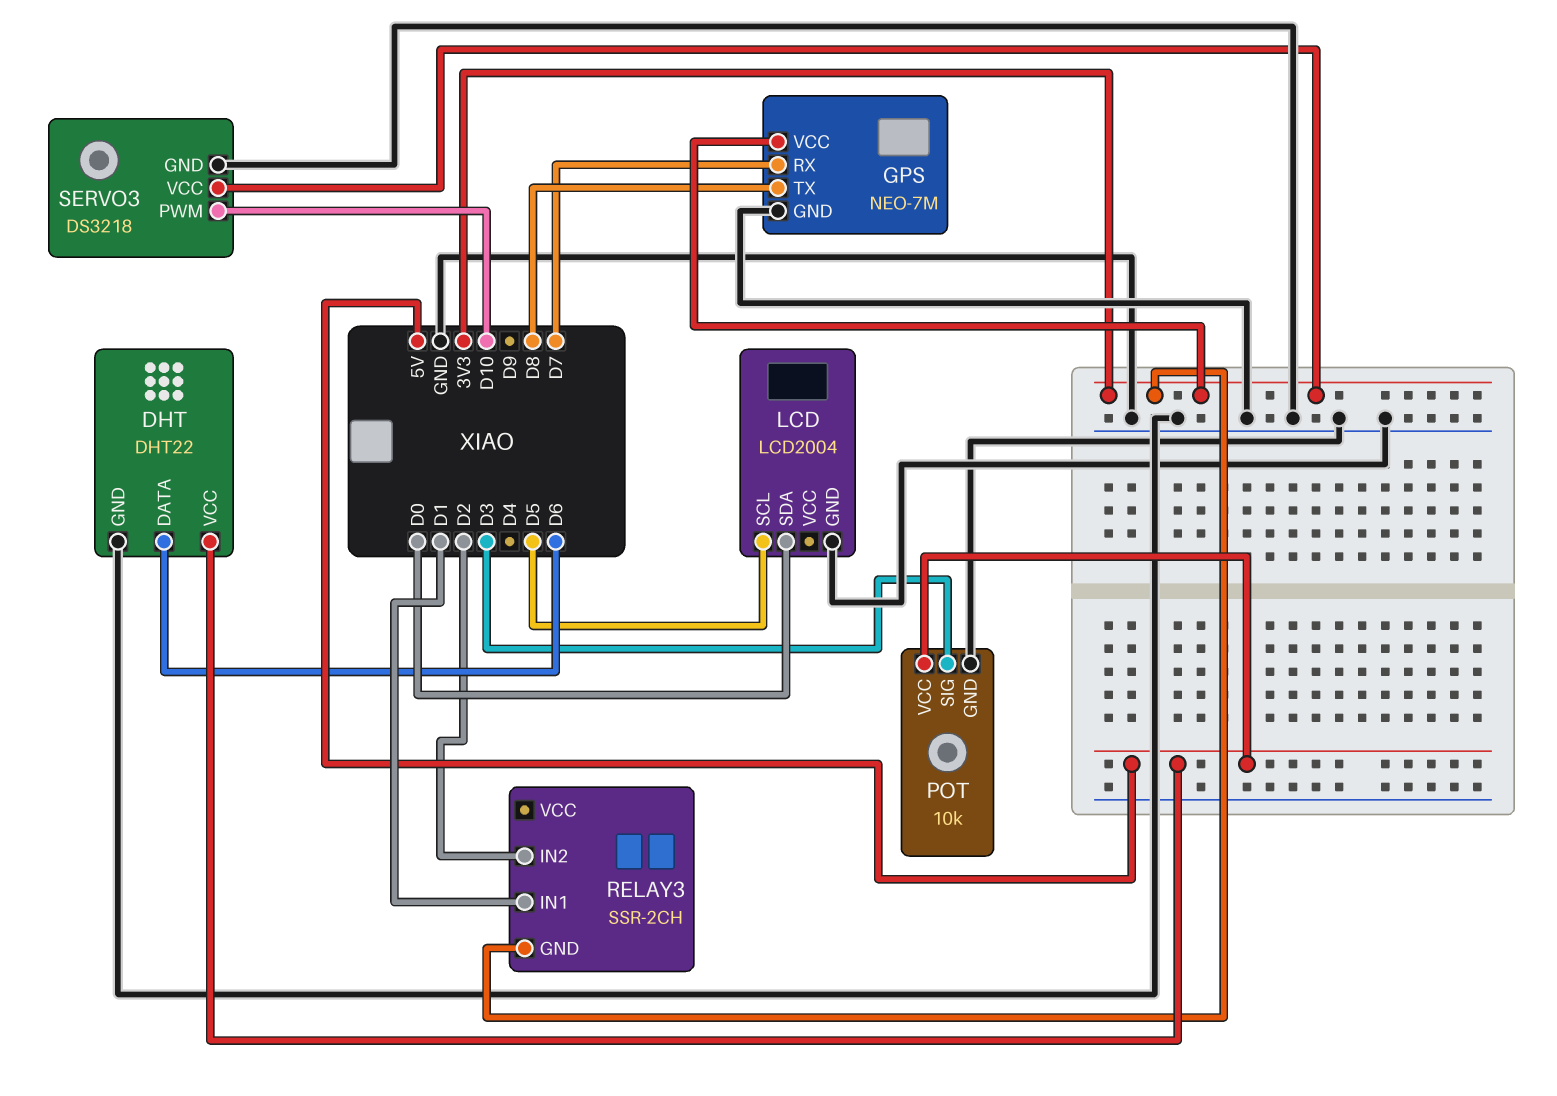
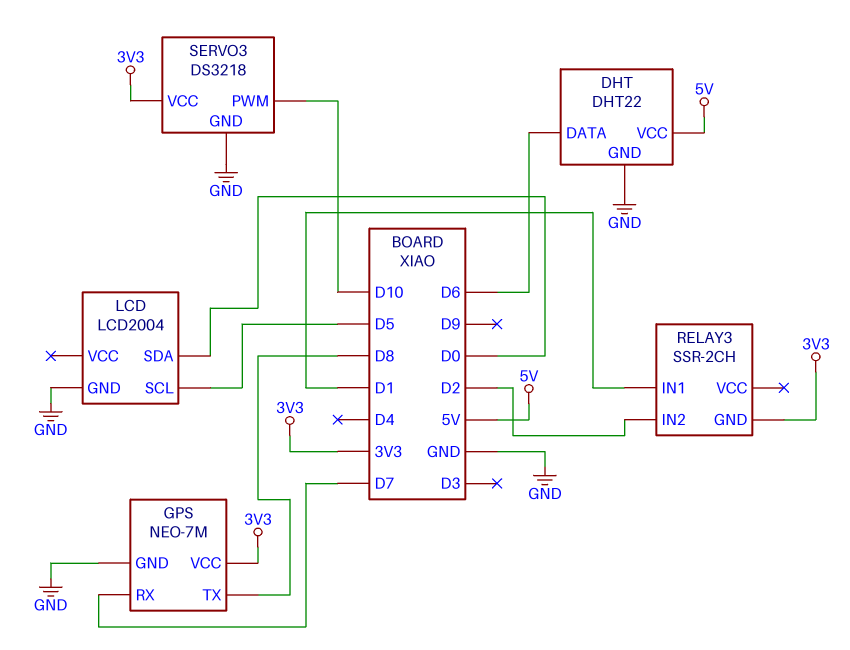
POT: 10k -> none
POT pin GND: GND -> none
POT pin SIG: D3 -> none
POT pin VCC: 5V -> none

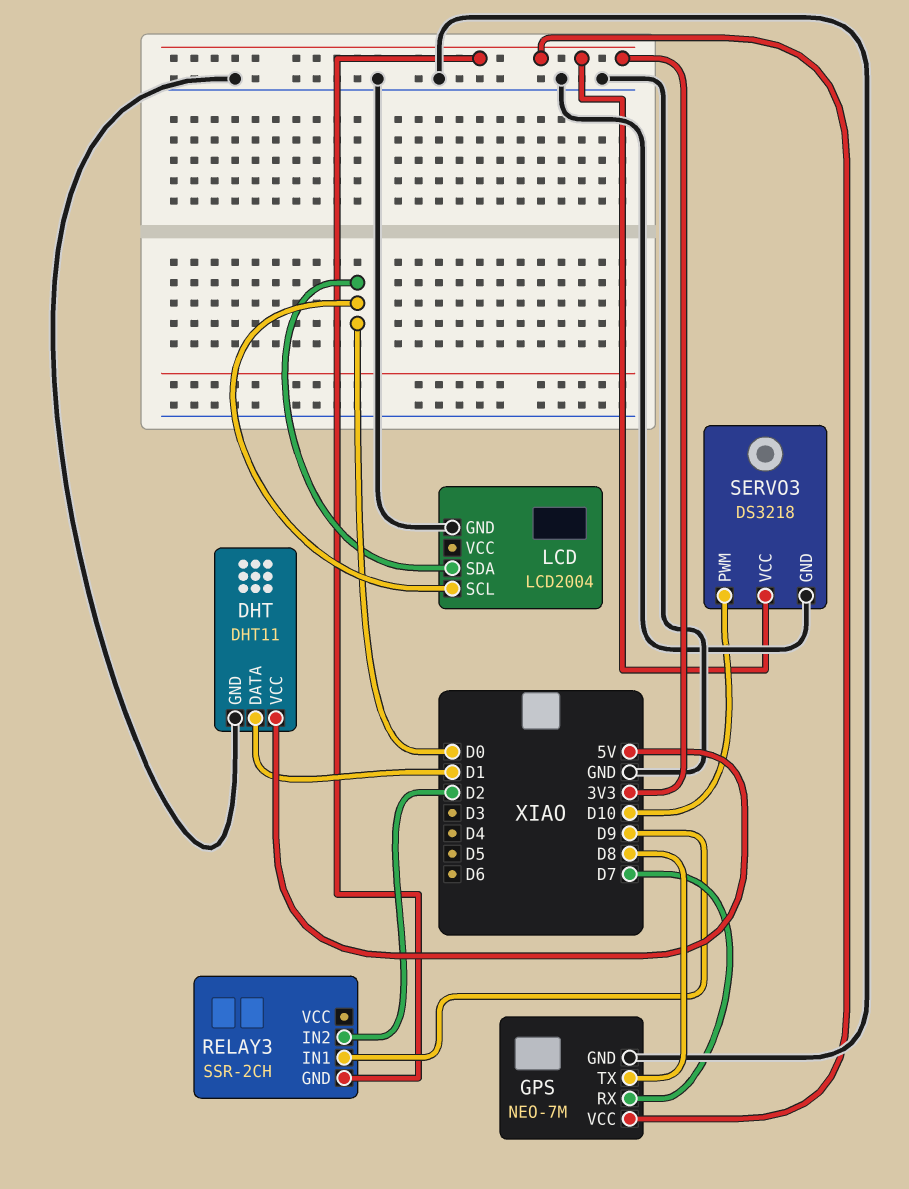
DHT: DHT22 -> DHT11
DHT pin DATA: D6 -> D1
LCD pin SCL: D5 -> D0
RELAY3 pin IN1: D1 -> D9

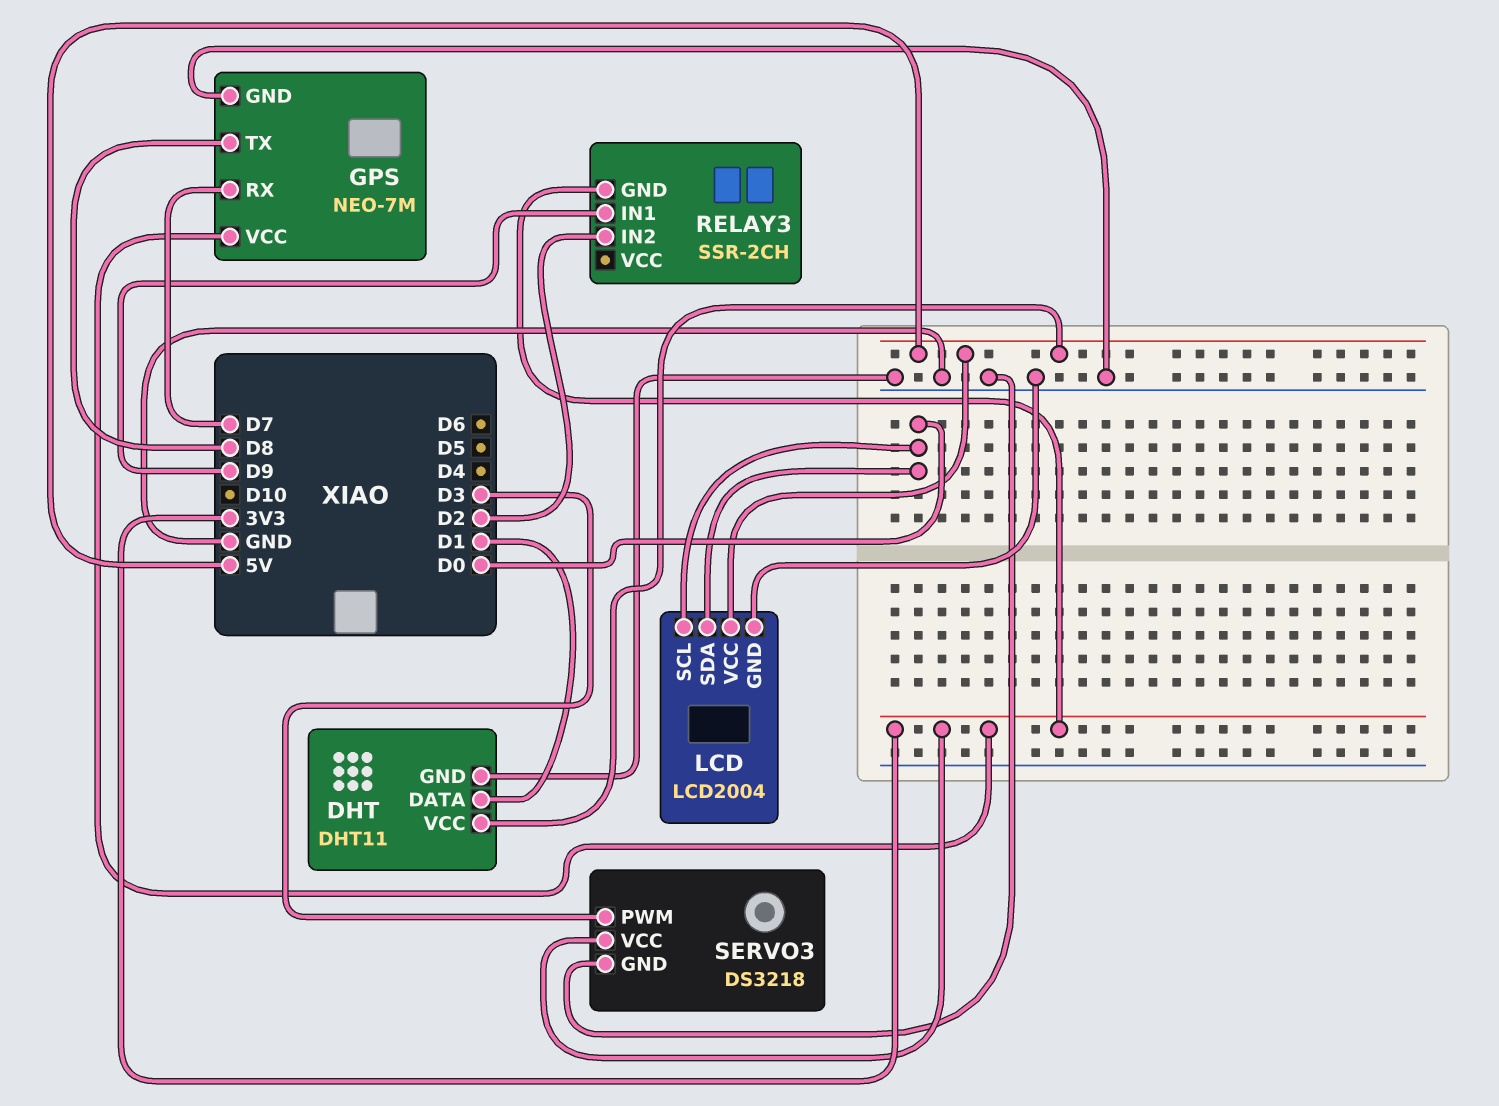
LCD pin VCC: none -> 5V
SERVO3 pin PWM: D10 -> D3

